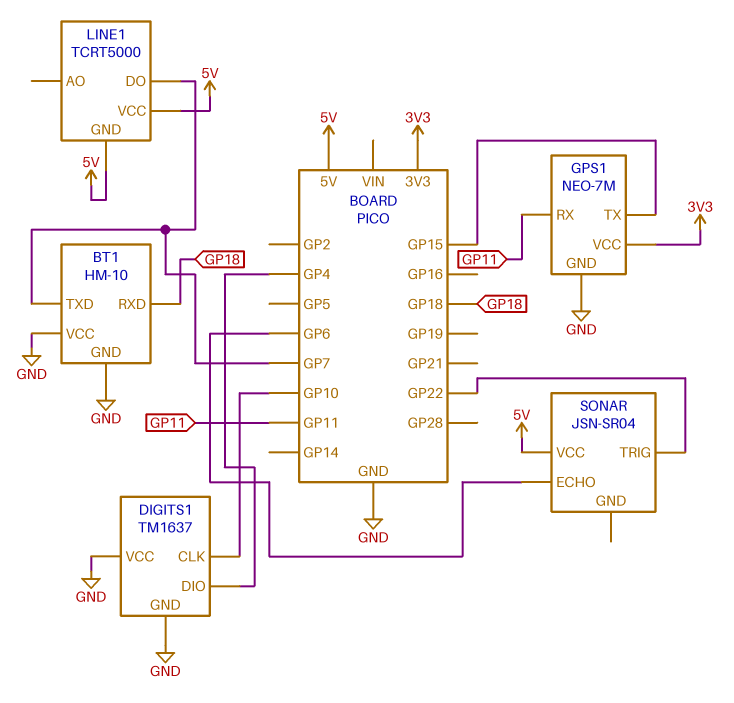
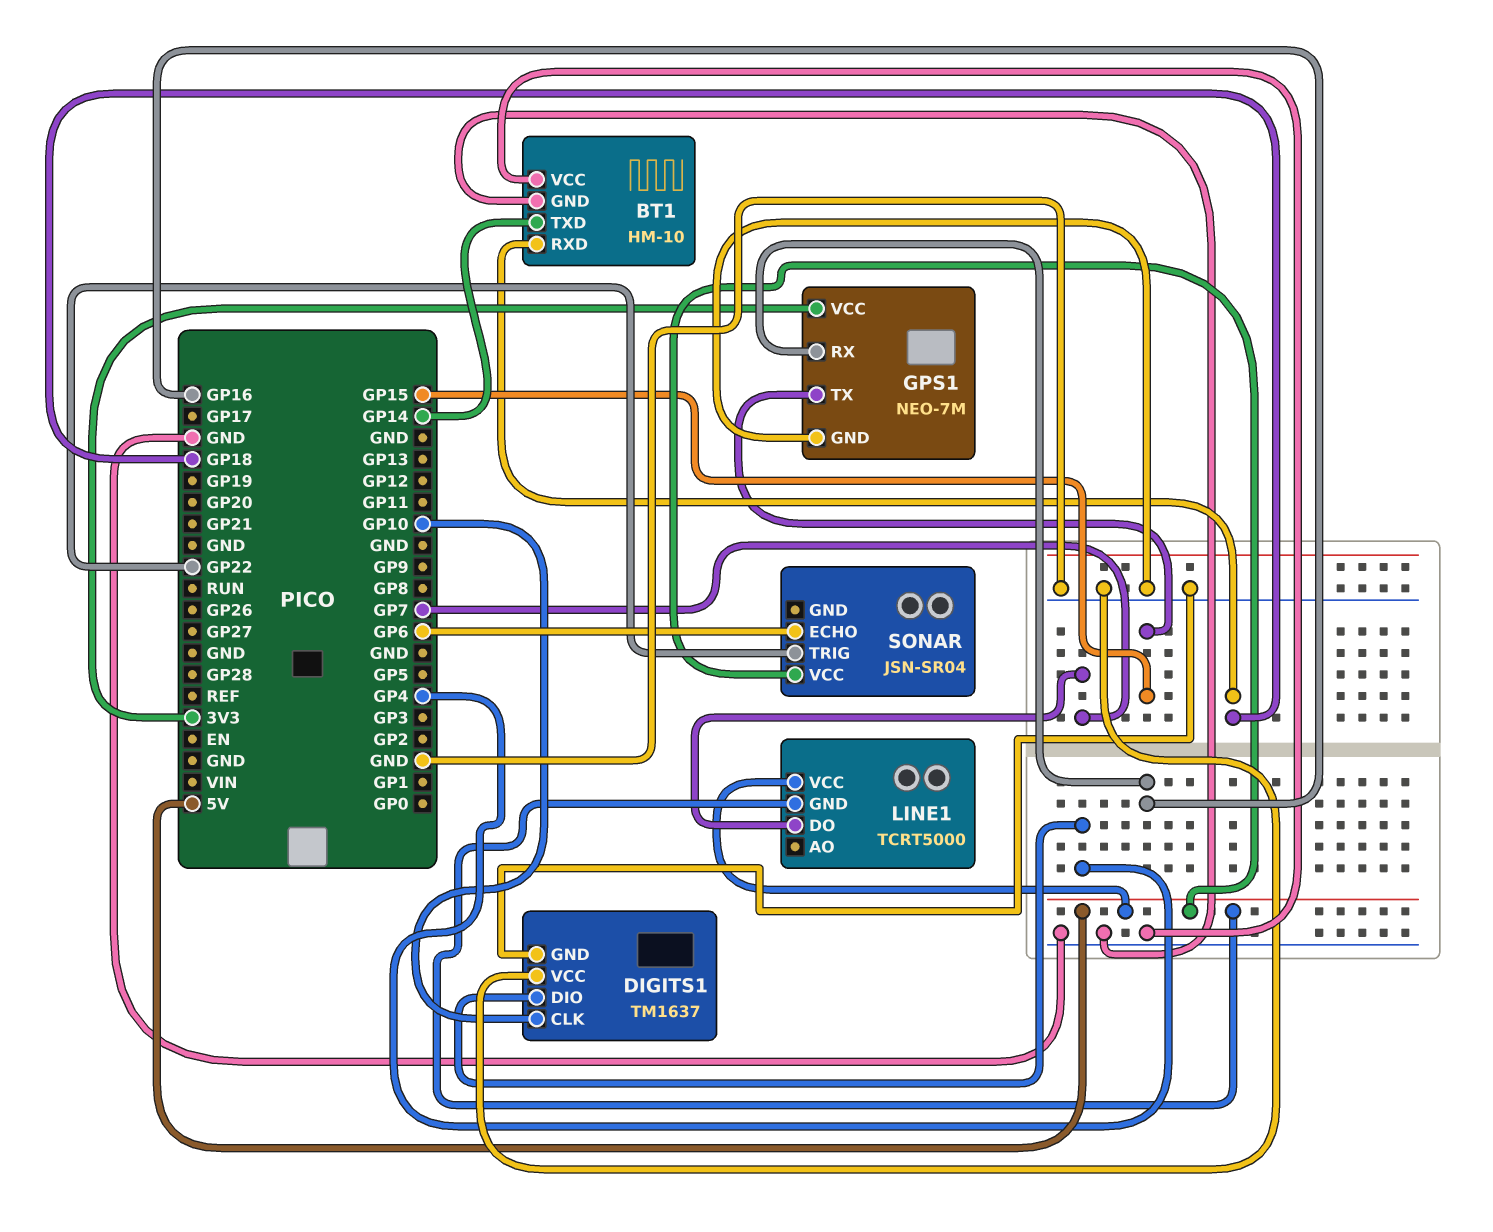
BT1 pin TXD: GP7 -> GP14
GPS1 pin RX: GP11 -> GP16

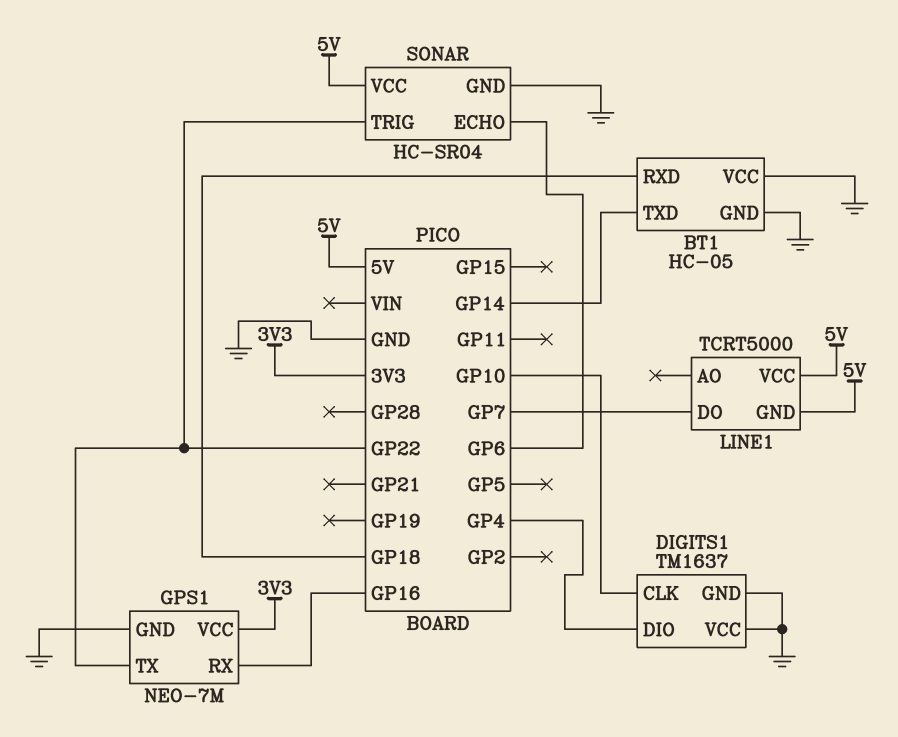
BT1: HM-10 -> HC-05
GPS1 pin TX: GP15 -> GP22
SONAR: JSN-SR04 -> HC-SR04
SONAR pin GND: none -> GND

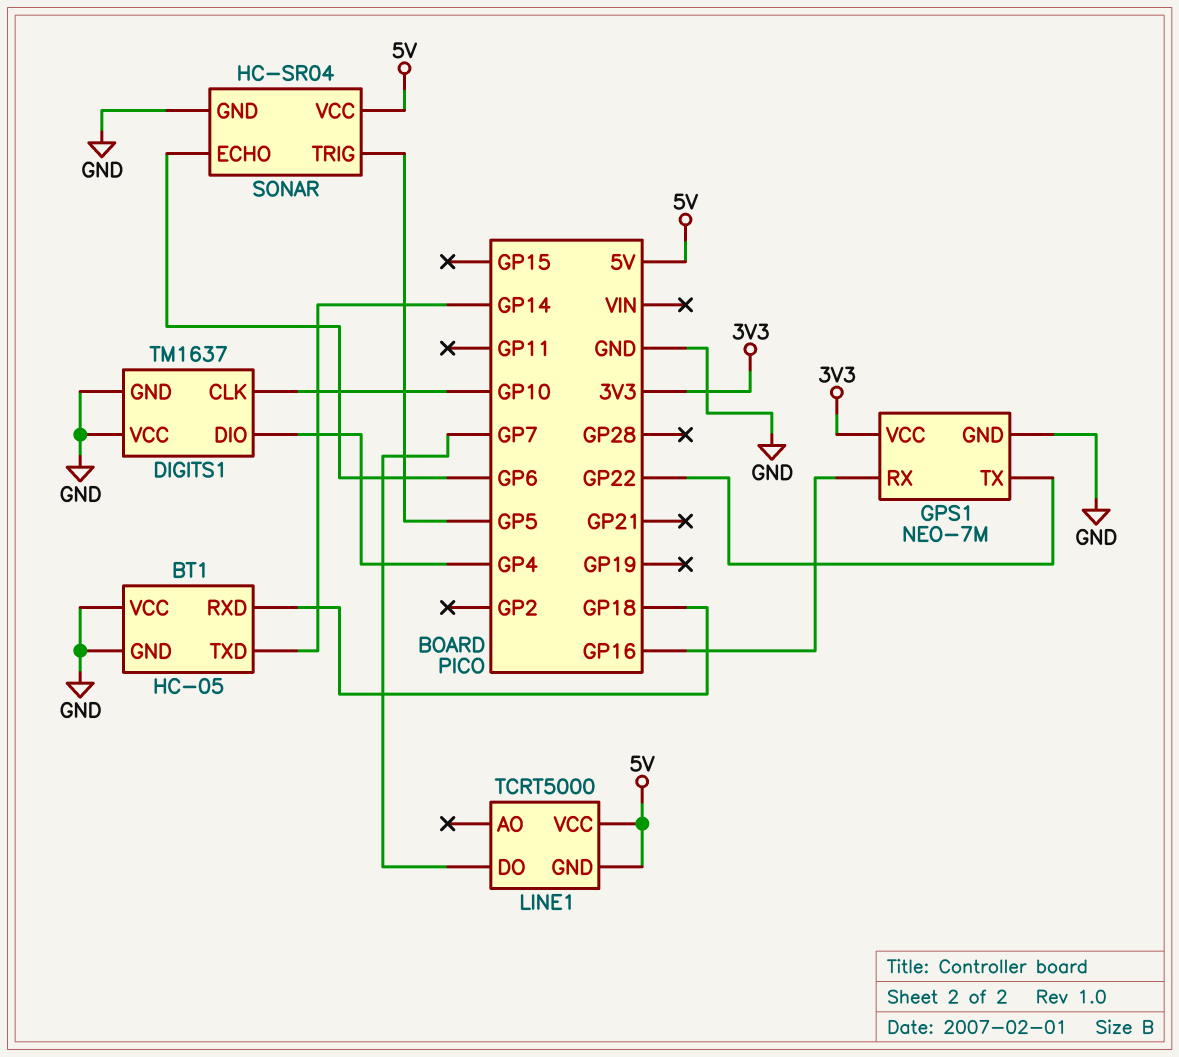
SONAR pin TRIG: GP22 -> GP5

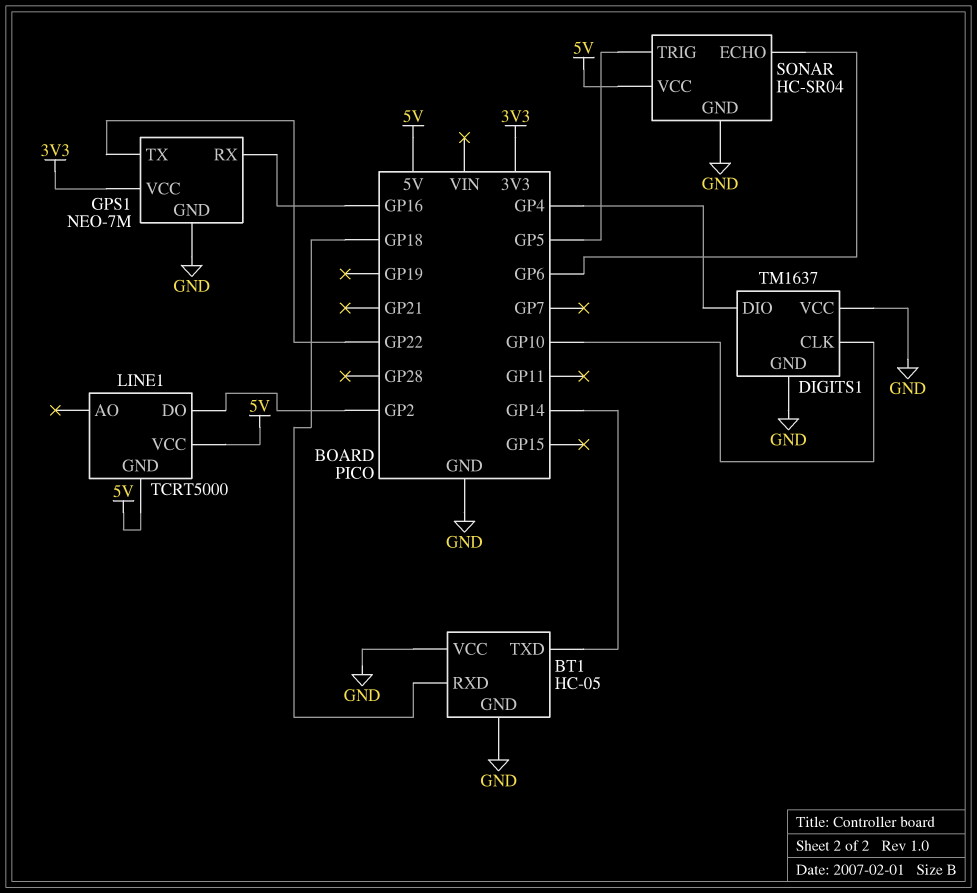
LINE1 pin DO: GP7 -> GP2

